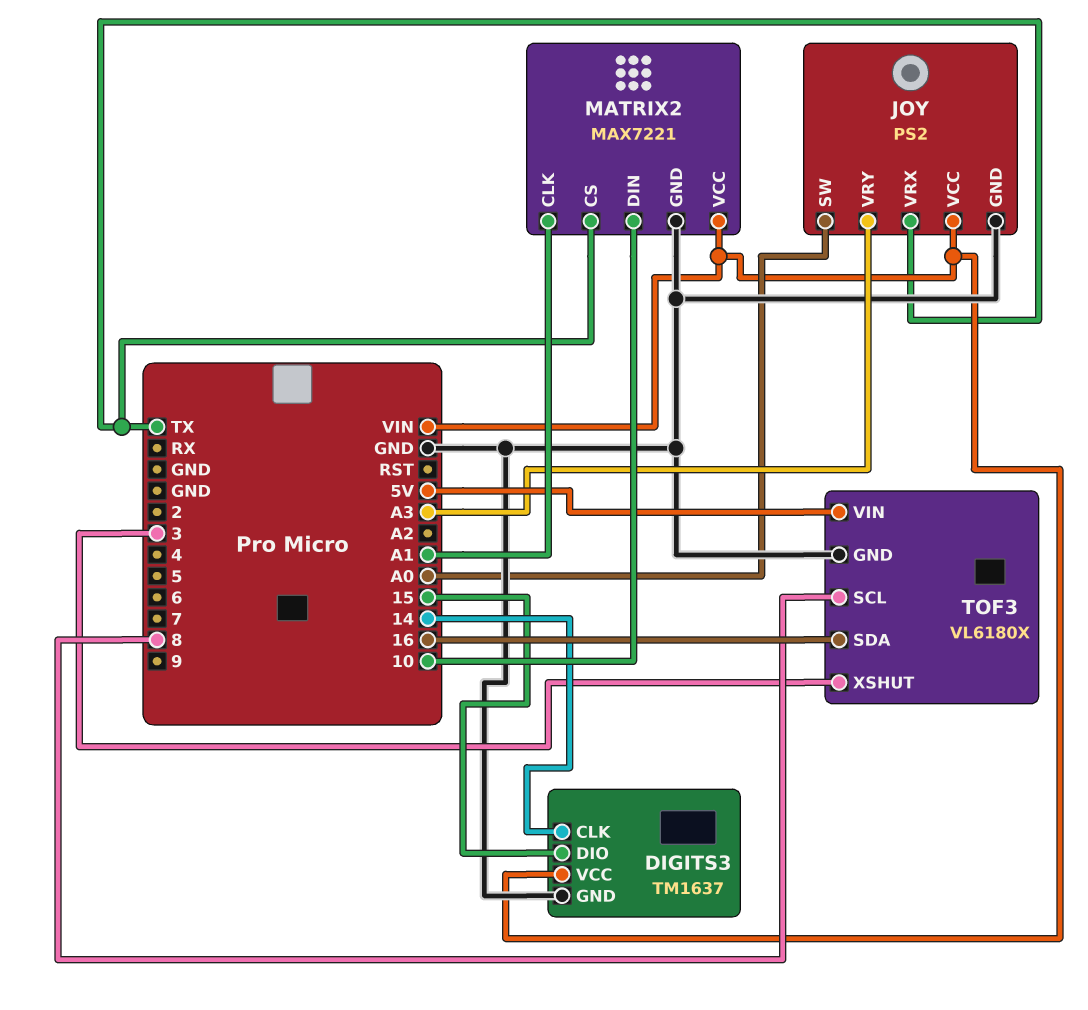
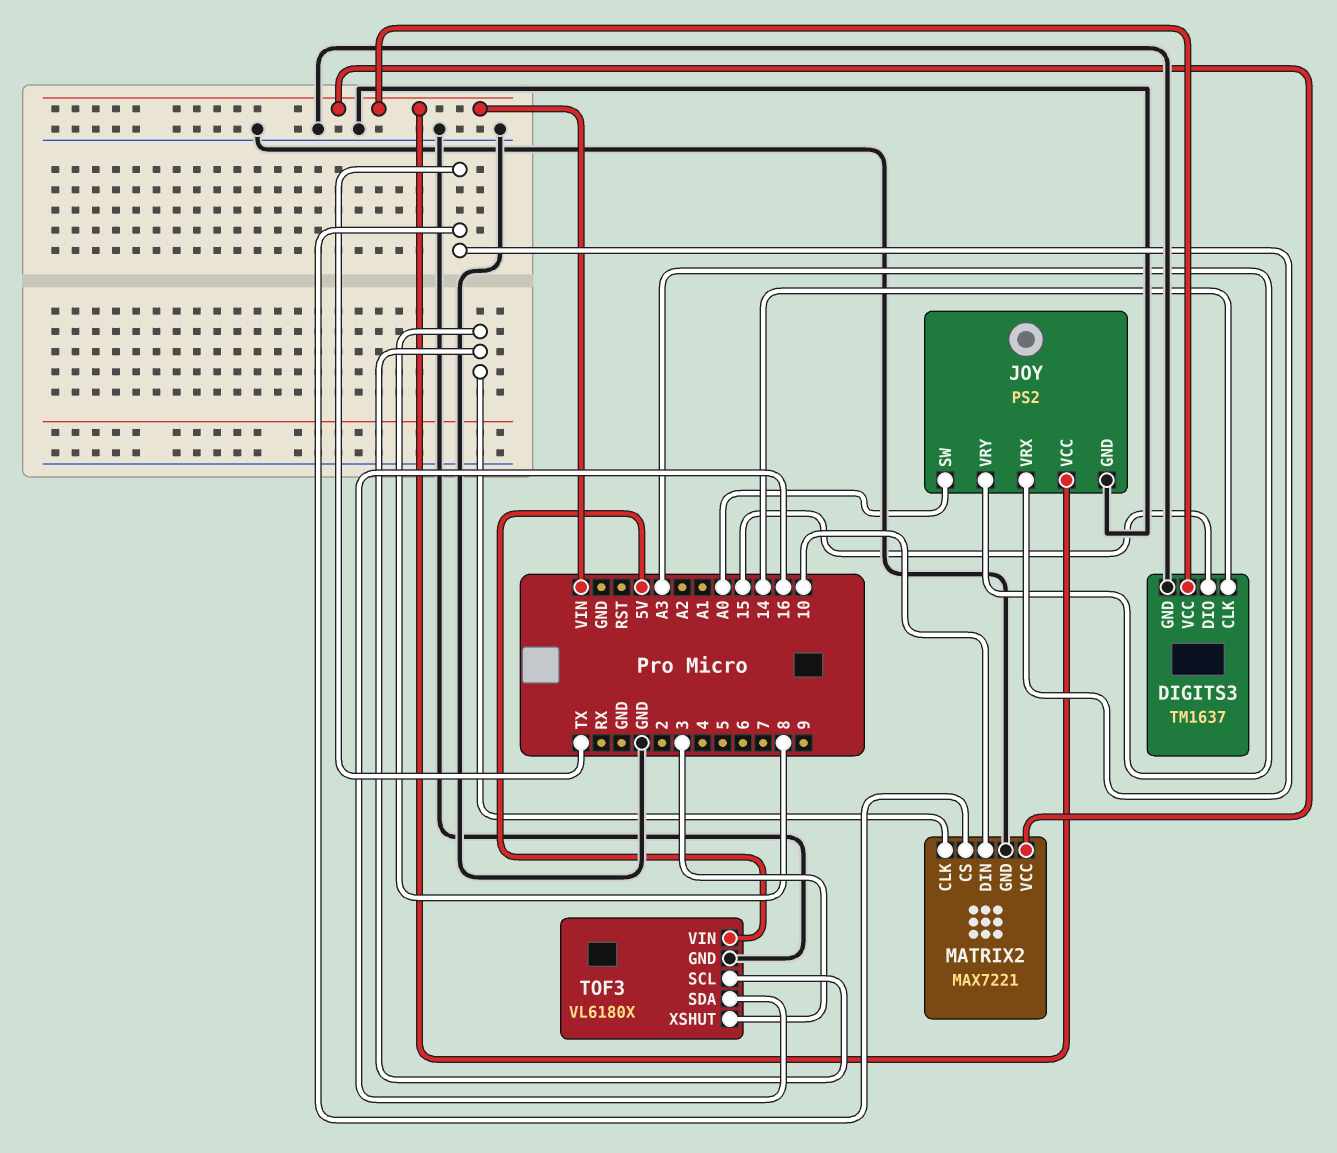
MATRIX2 pin CLK: A1 -> 8

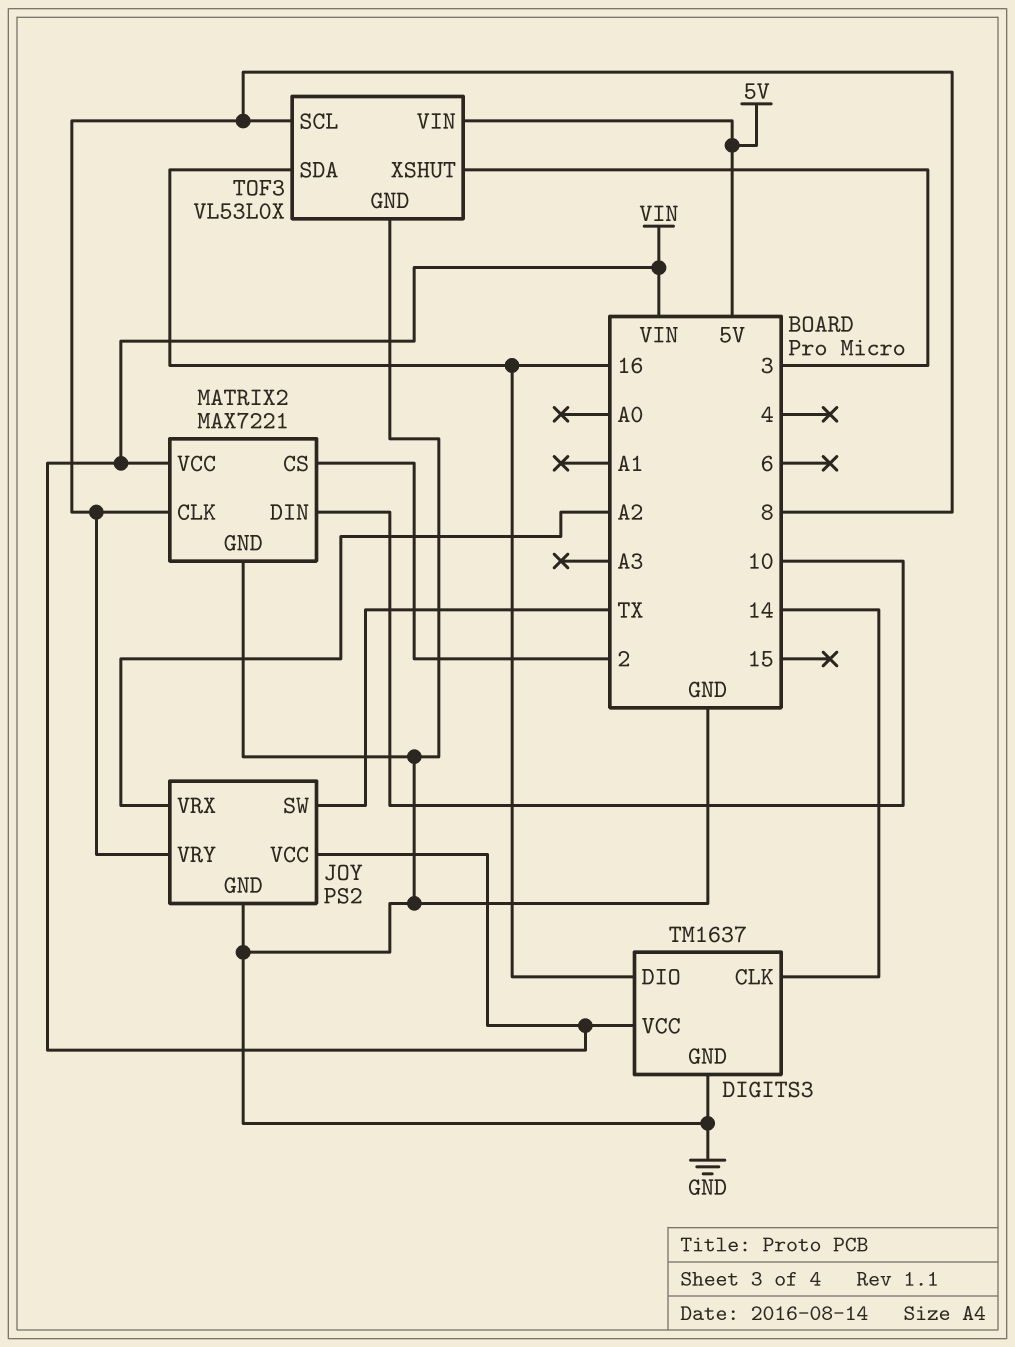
DIGITS3 pin DIO: 15 -> 16
JOY pin SW: A0 -> TX
JOY pin VRX: TX -> A2
JOY pin VRY: A3 -> 8
MATRIX2 pin CS: TX -> 2
TOF3: VL6180X -> VL53L0X

